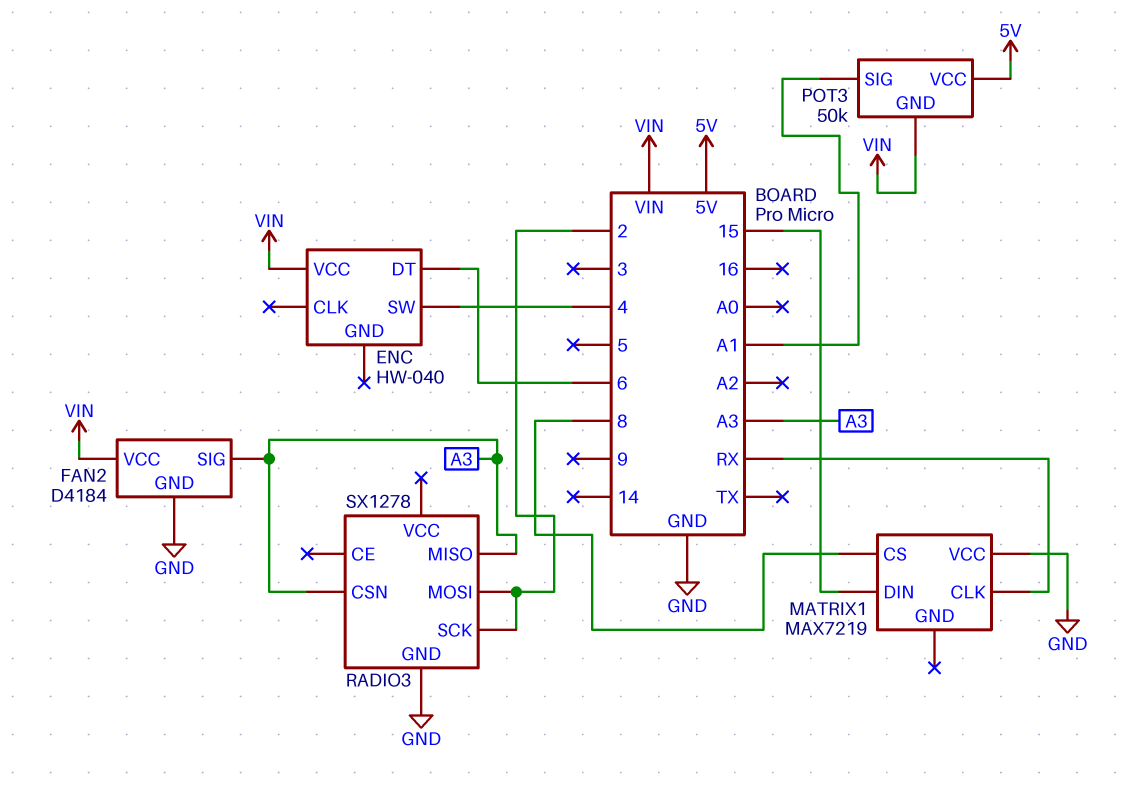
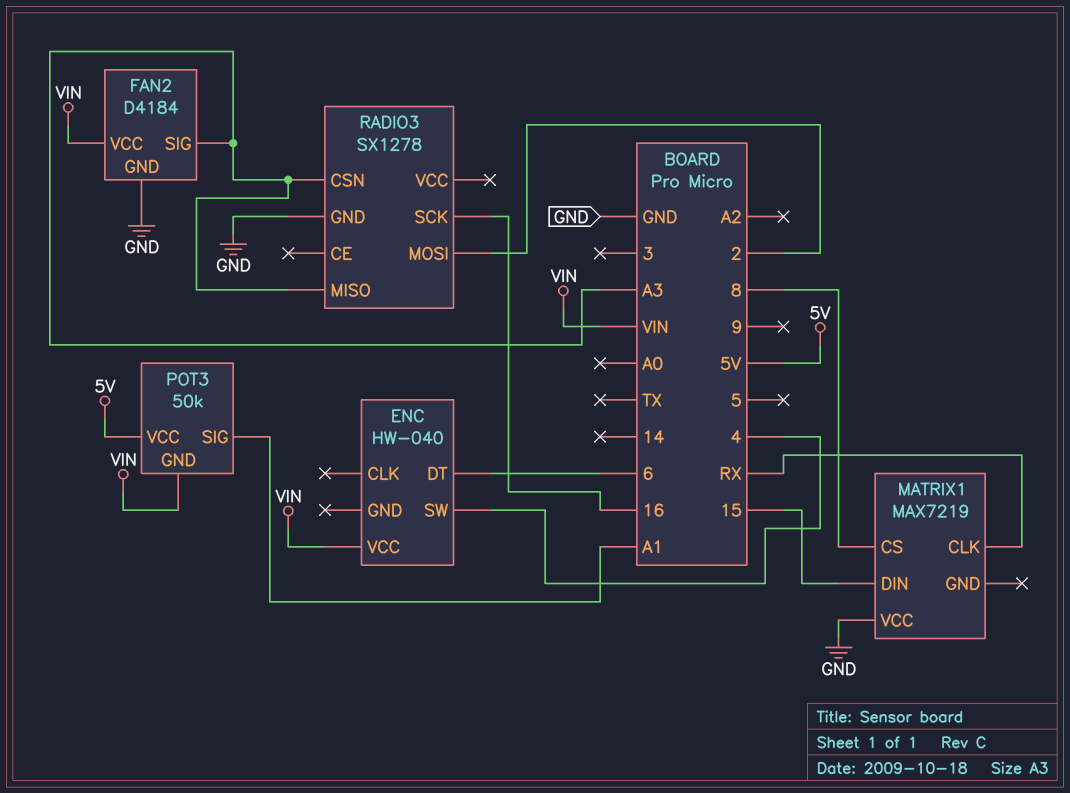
RADIO3 pin SCK: 2 -> 16

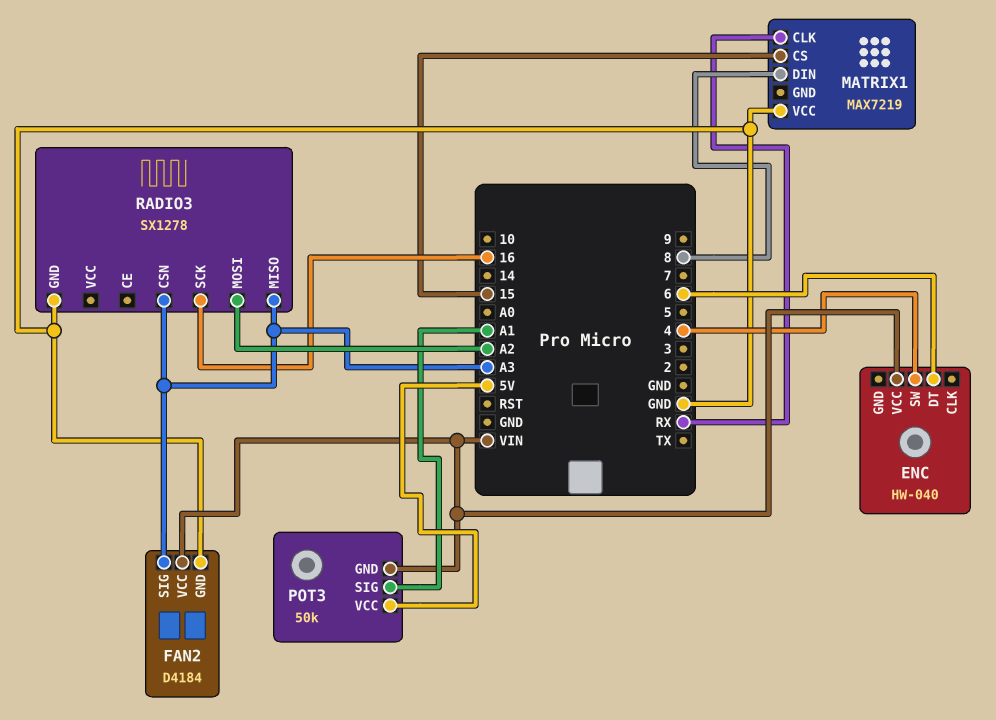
MATRIX1 pin CS: 8 -> 15
MATRIX1 pin DIN: 15 -> 8
RADIO3 pin MOSI: 2 -> A2

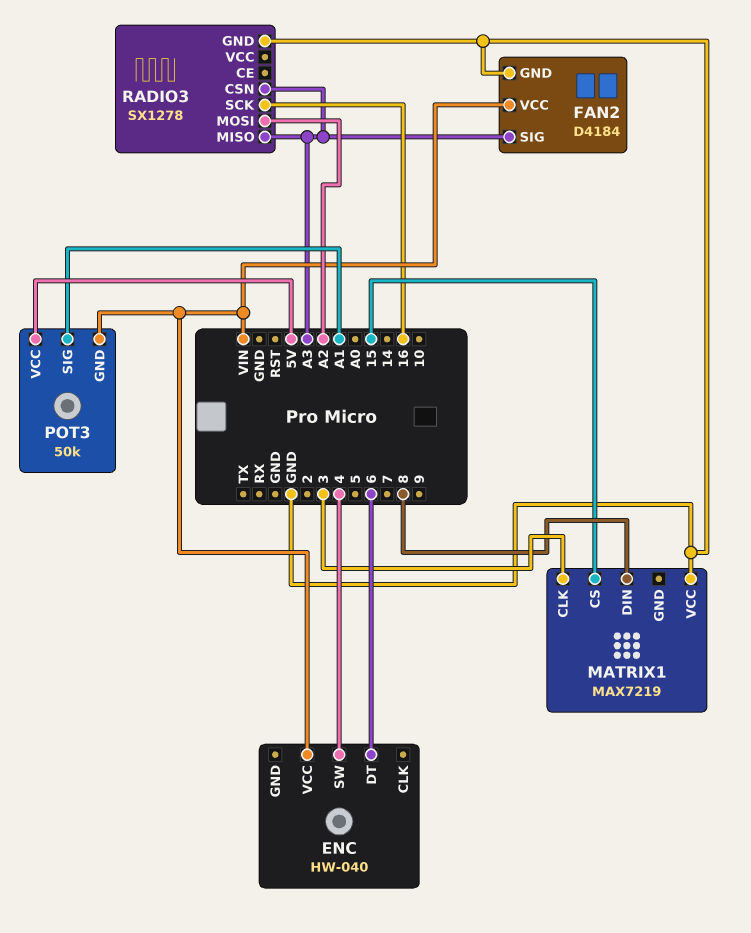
MATRIX1 pin CLK: RX -> 3

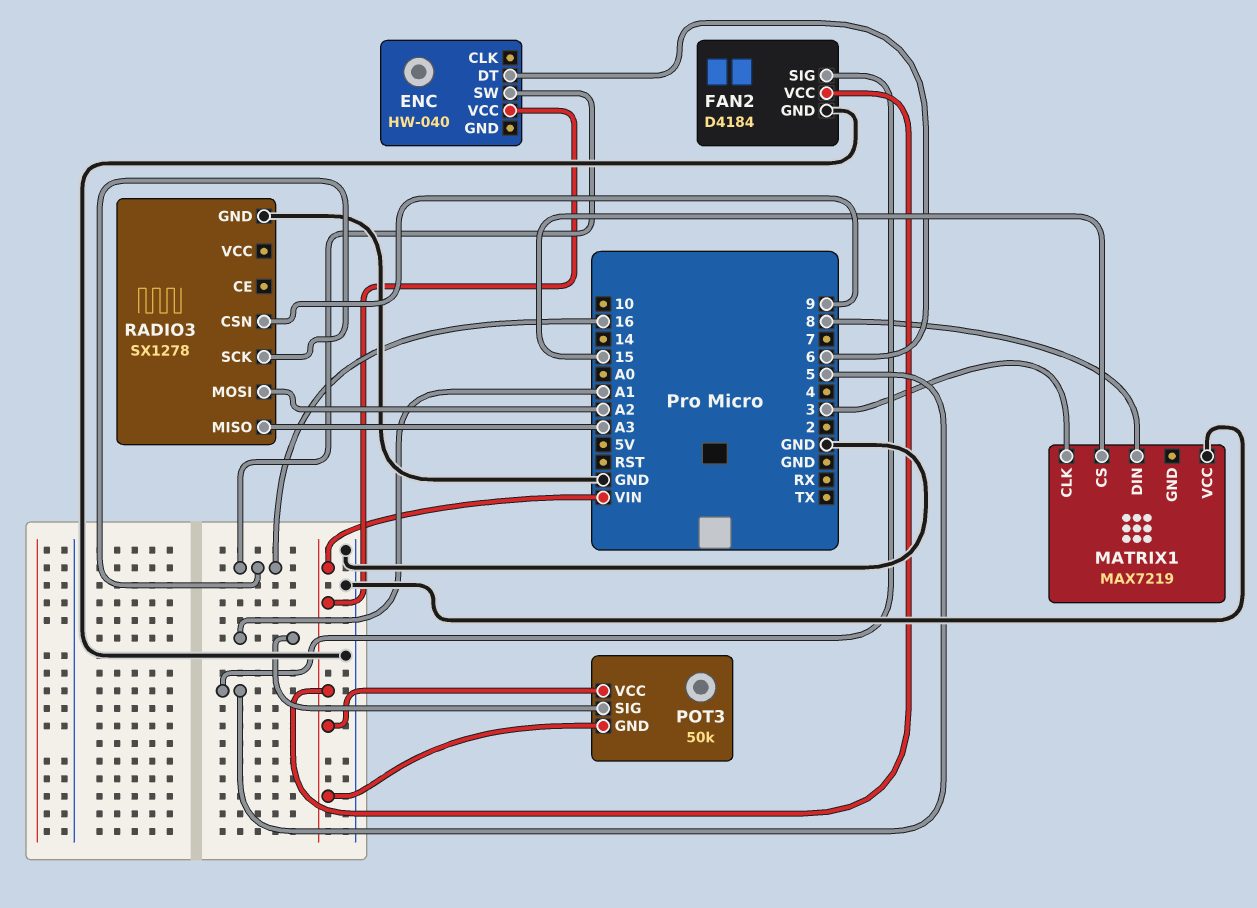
ENC pin SW: 4 -> 16
FAN2 pin SIG: A3 -> 5
POT3 pin VCC: 5V -> VIN
RADIO3 pin CSN: A3 -> 9

